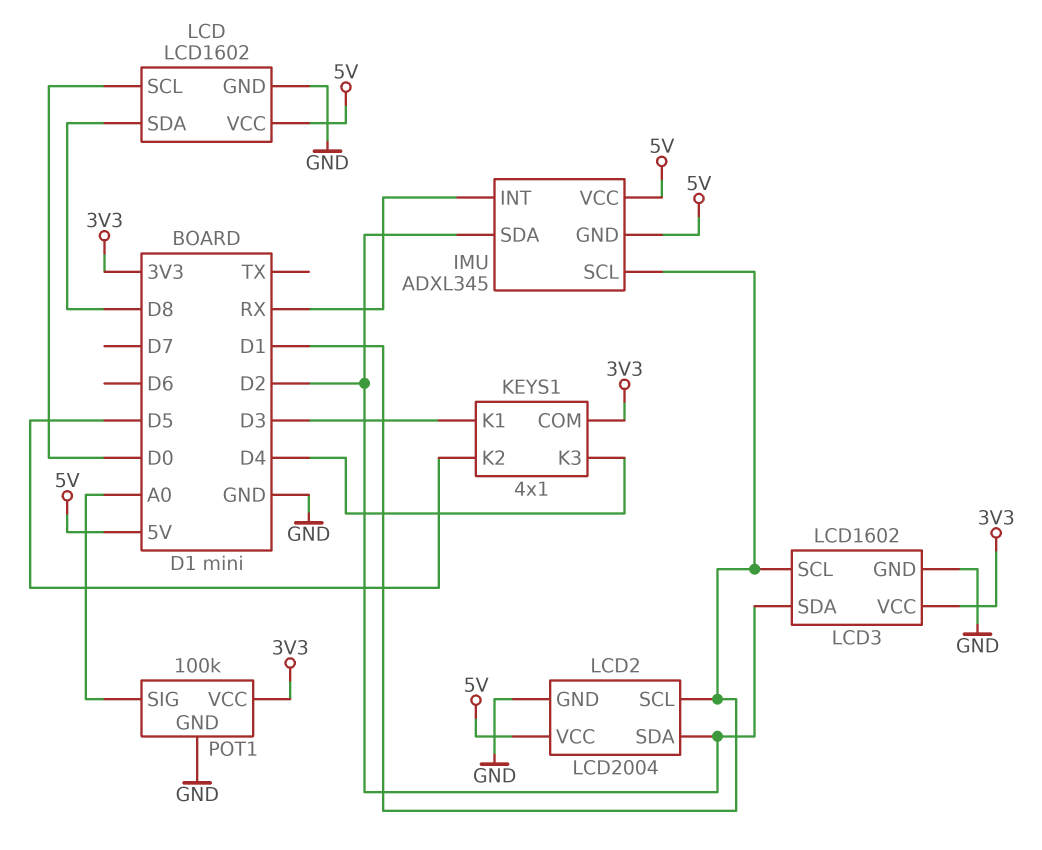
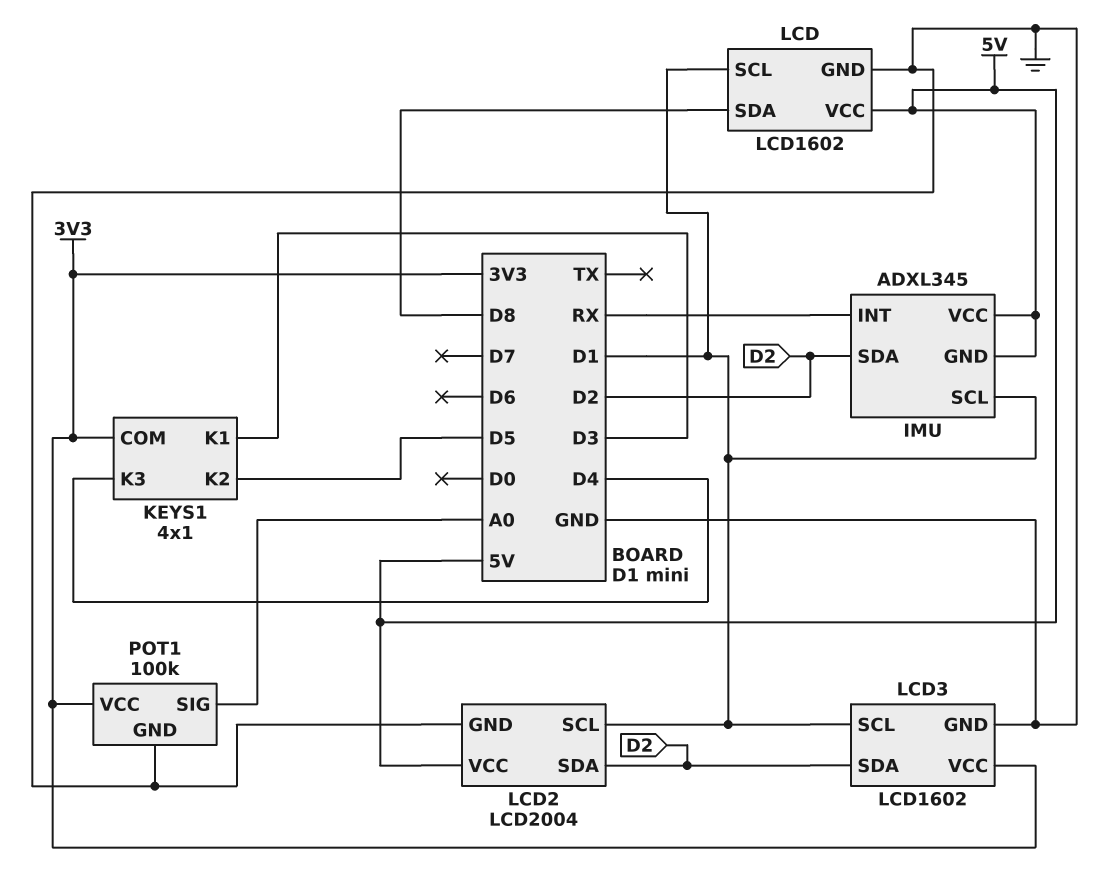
LCD pin SCL: D0 -> D1

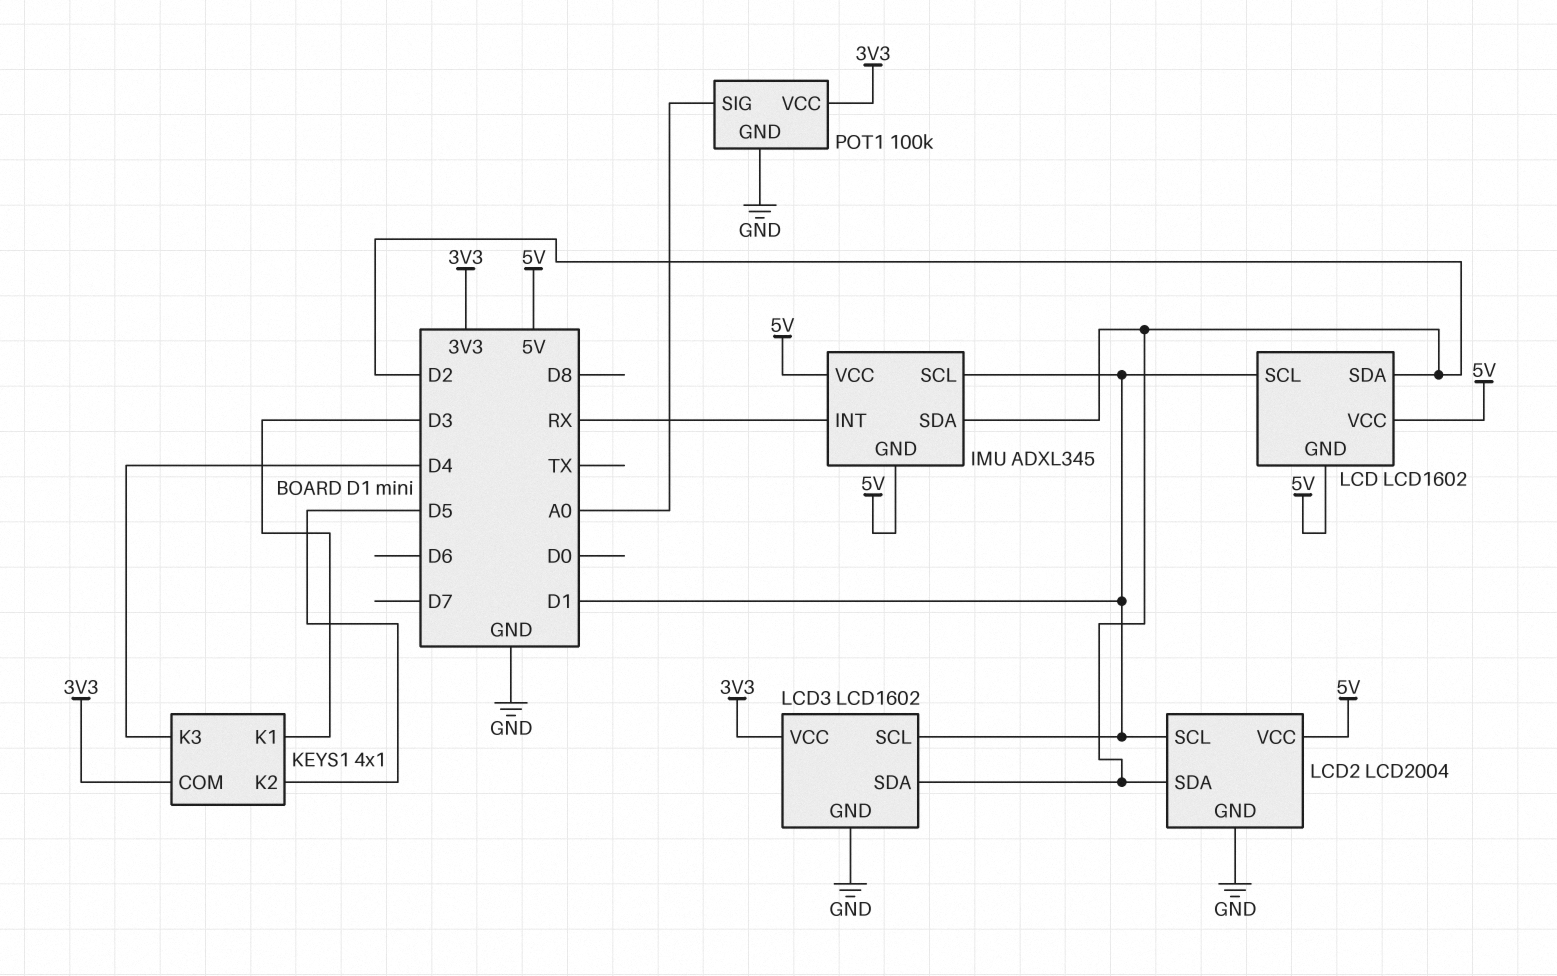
LCD pin GND: GND -> 5V
LCD pin SDA: D8 -> D2

